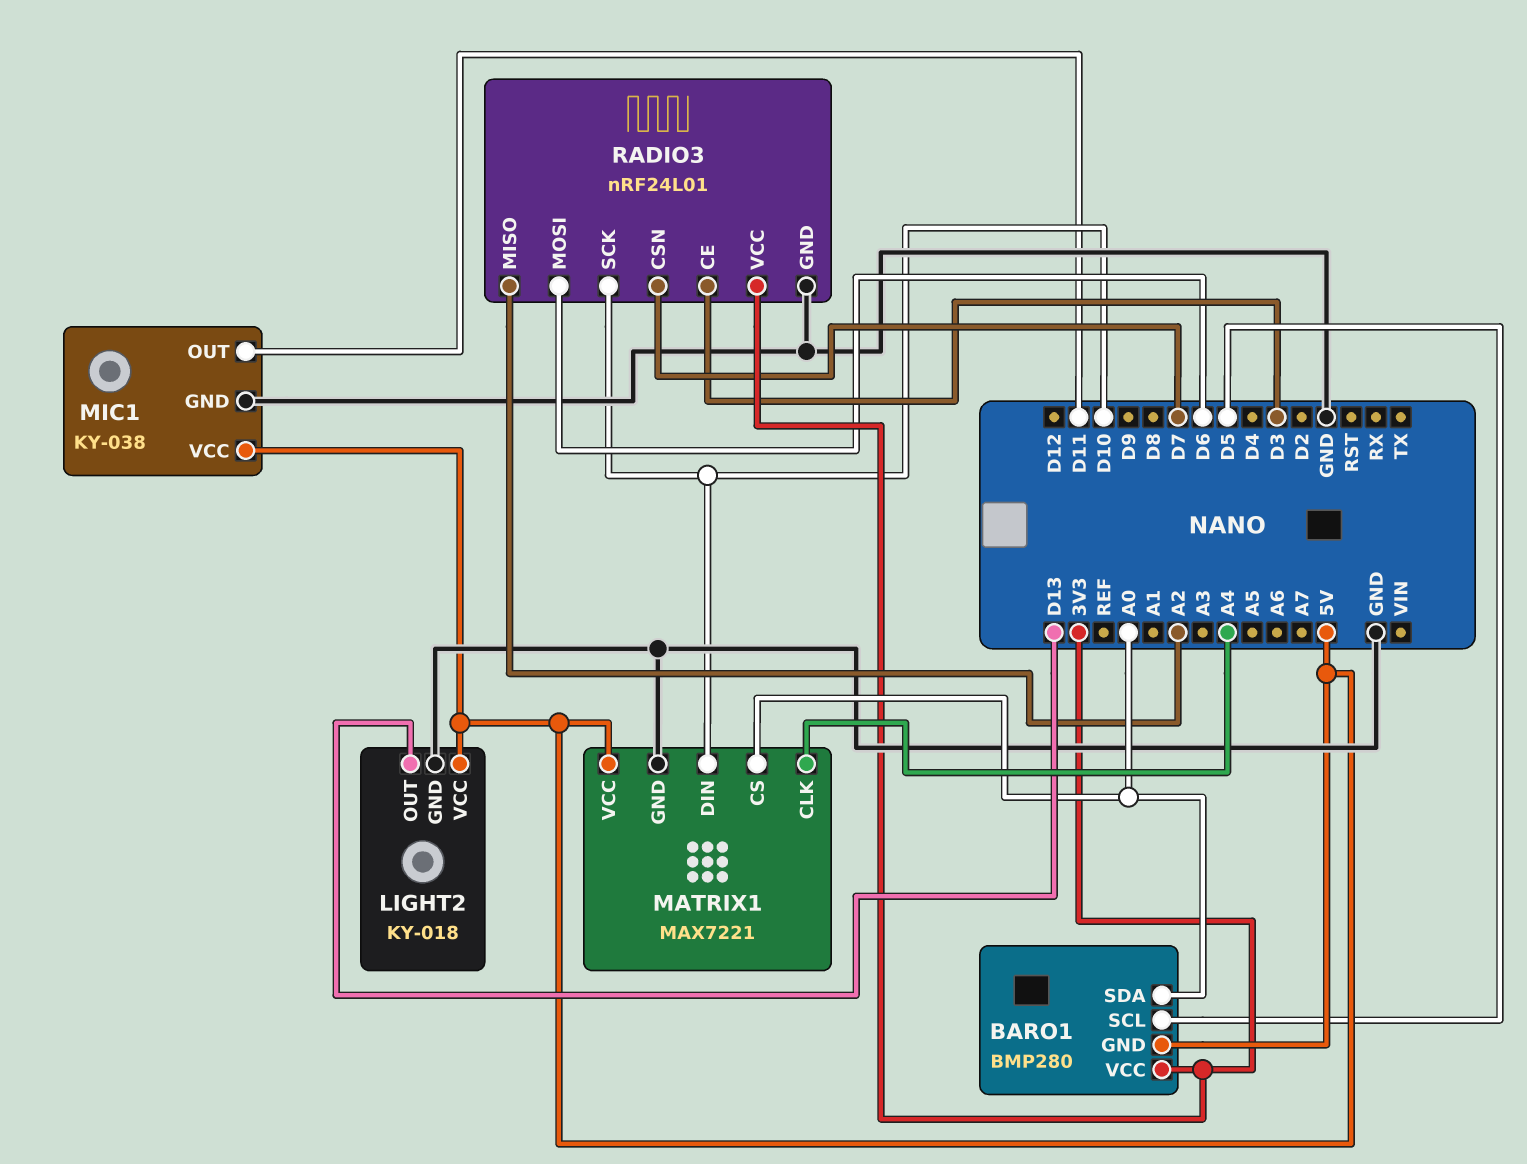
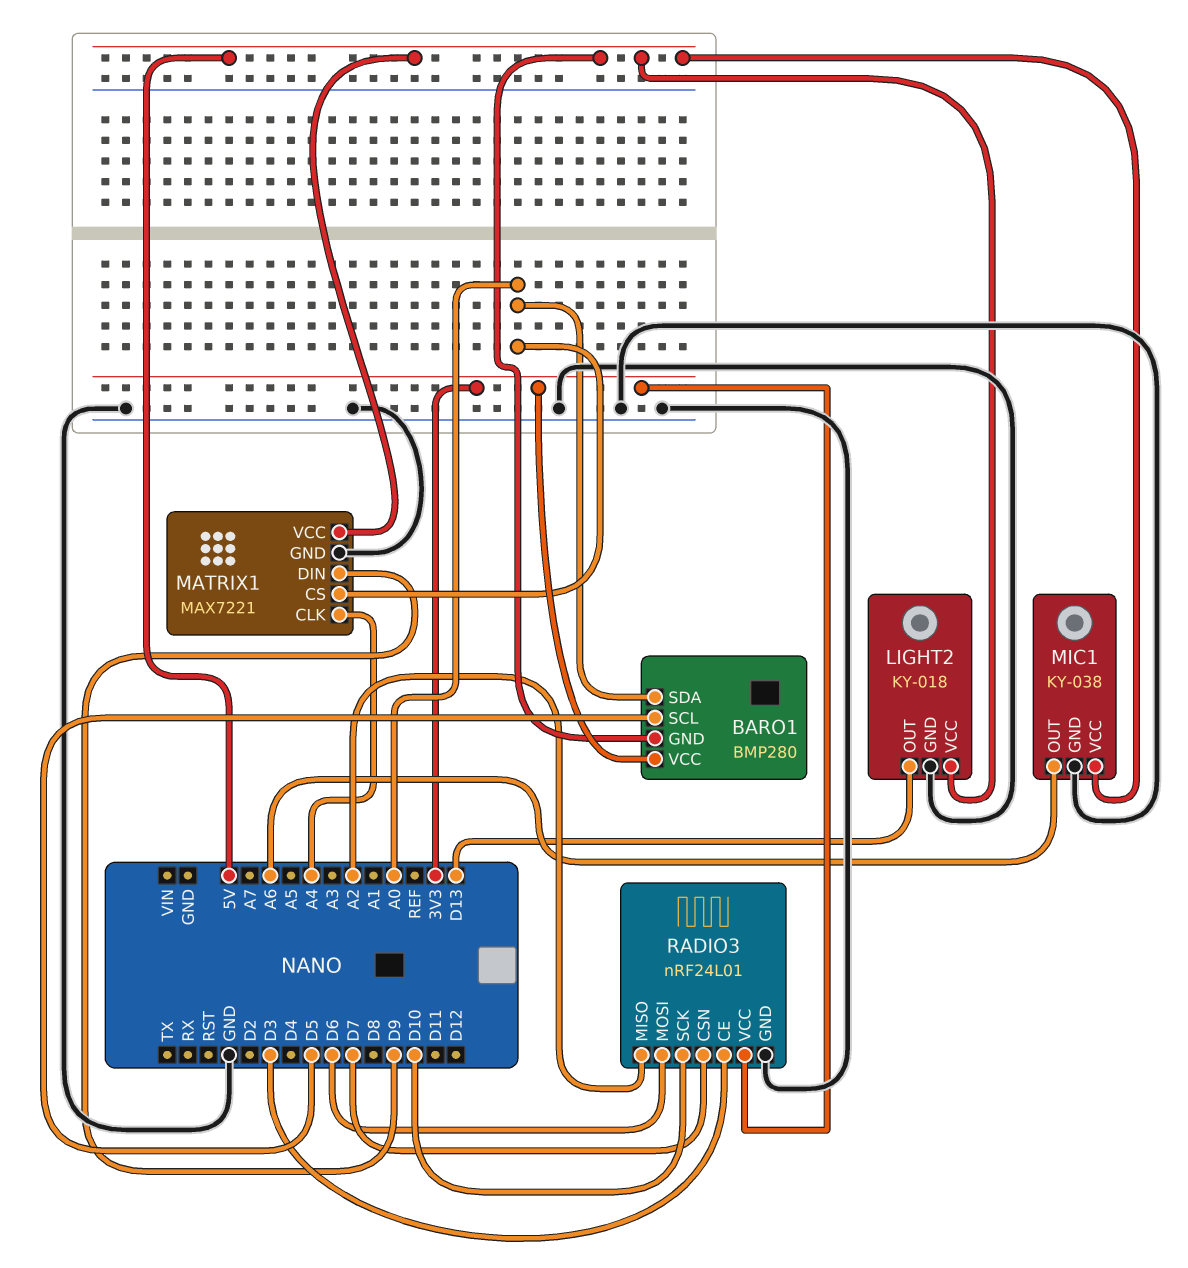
MATRIX1 pin DIN: D10 -> D9
MIC1 pin OUT: D11 -> A6

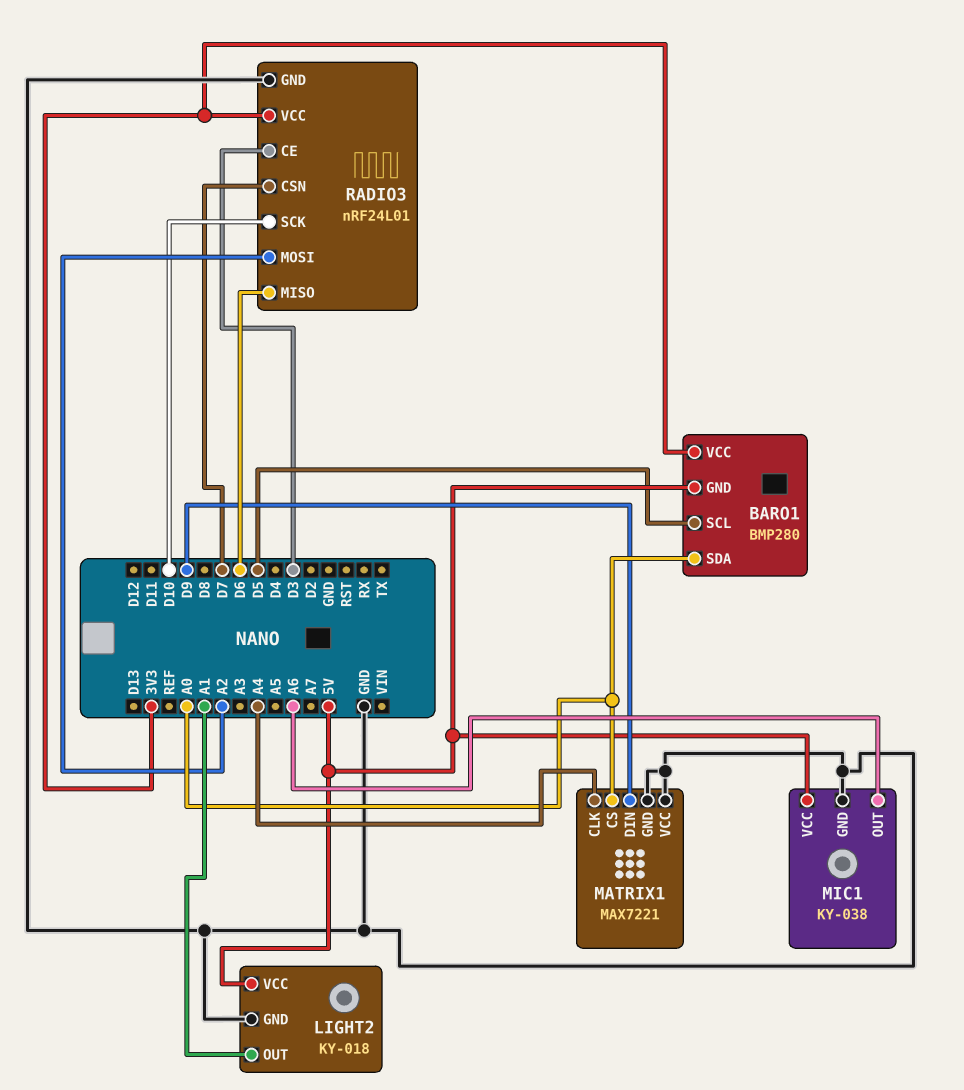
LIGHT2 pin OUT: D13 -> A1
MATRIX1 pin VCC: 5V -> GND
RADIO3 pin MISO: A2 -> D6
RADIO3 pin MOSI: D6 -> A2

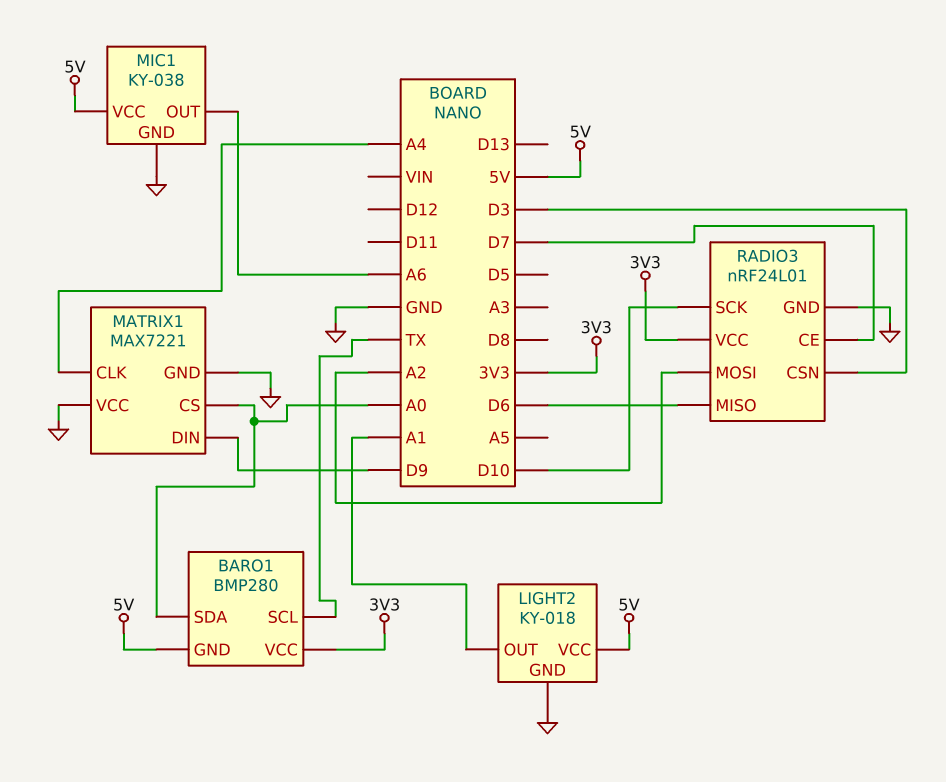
BARO1 pin SCL: D5 -> TX
RADIO3 pin CE: D3 -> D7
RADIO3 pin CSN: D7 -> D3

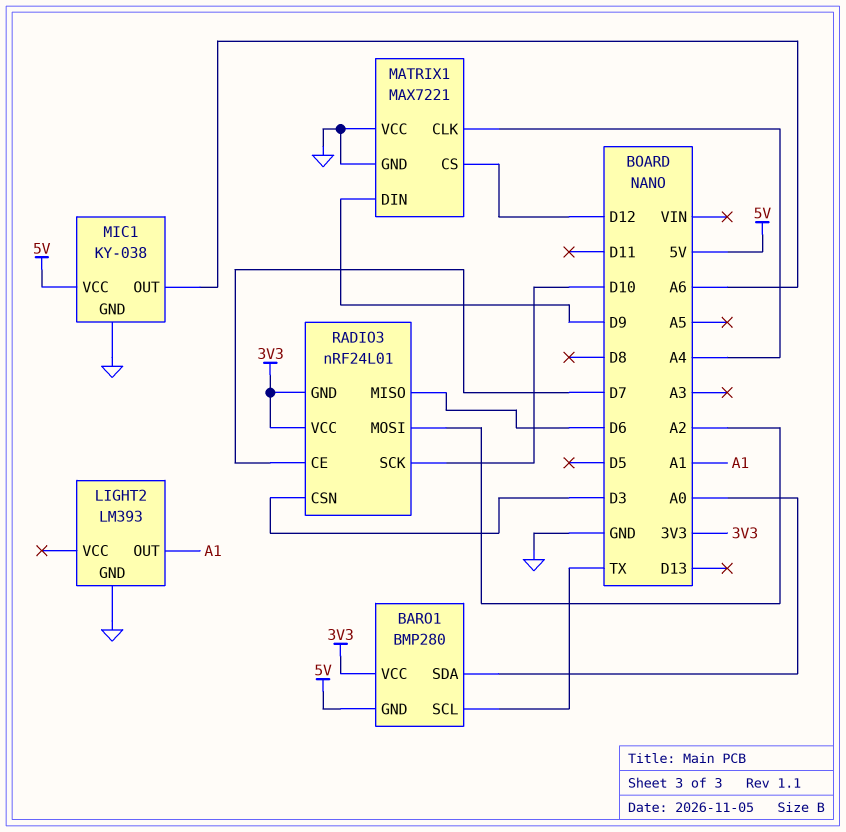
LIGHT2: KY-018 -> LM393
LIGHT2 pin VCC: 5V -> none
MATRIX1 pin CS: A0 -> D12
RADIO3 pin GND: GND -> 3V3

